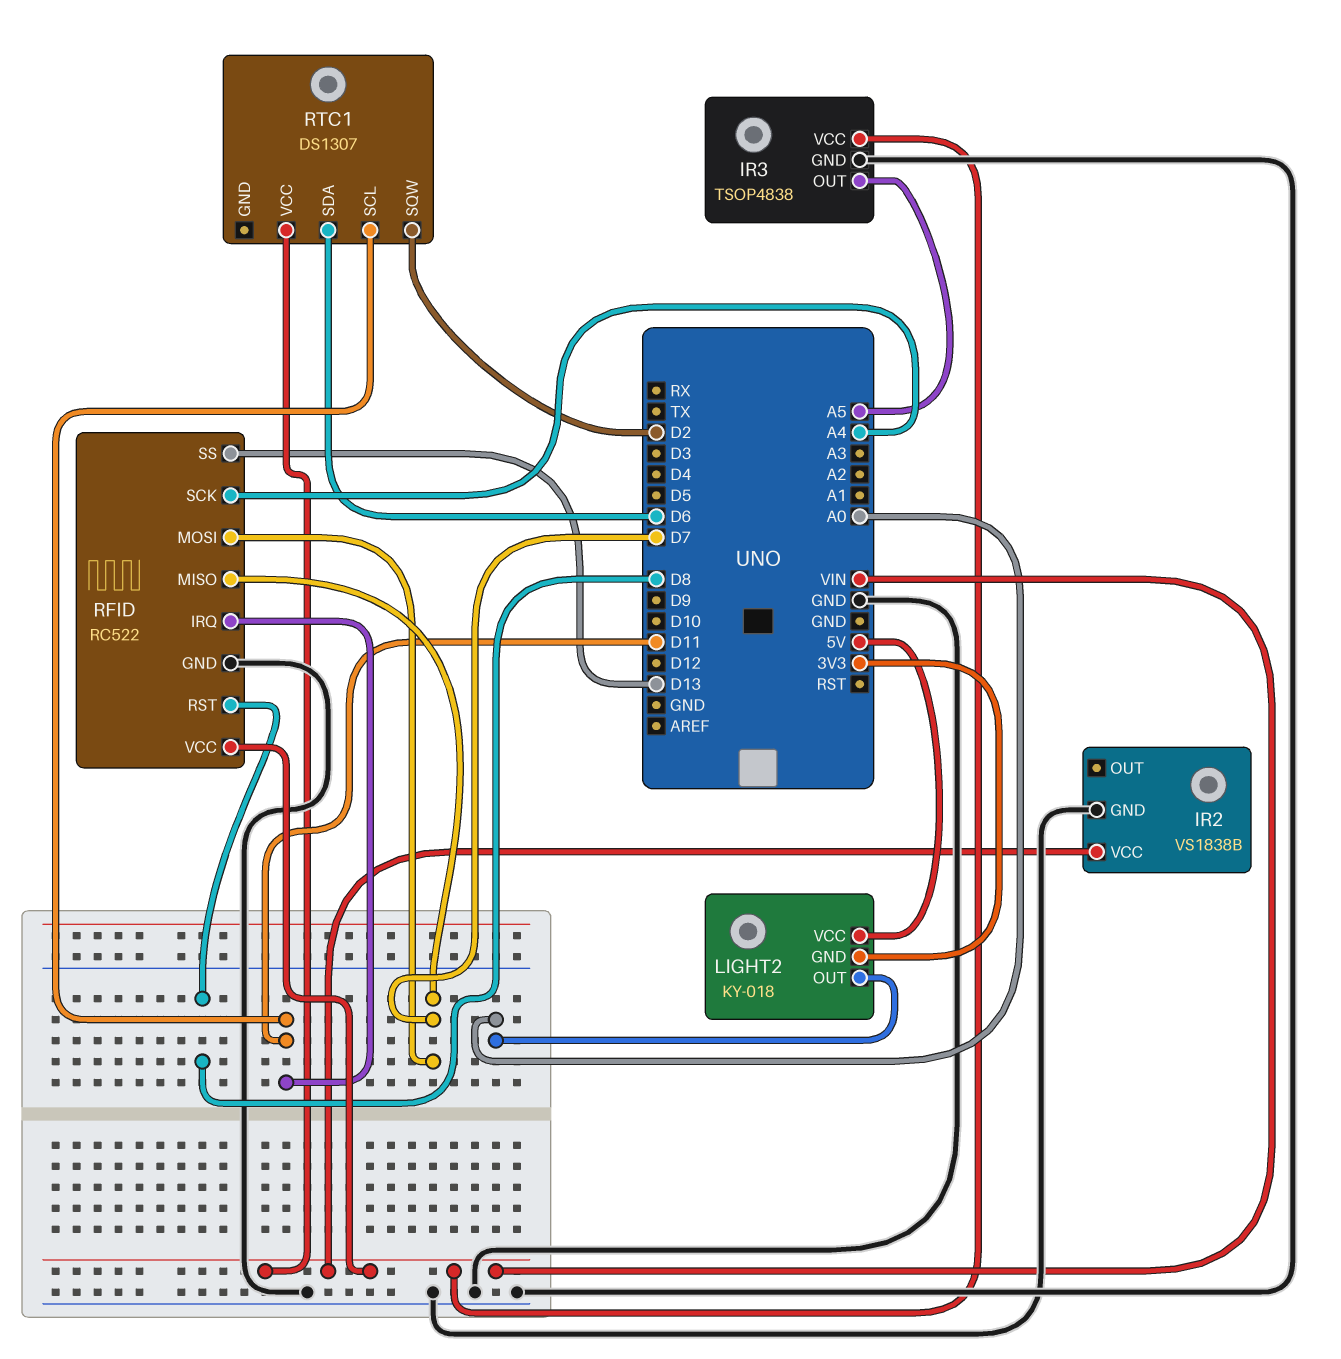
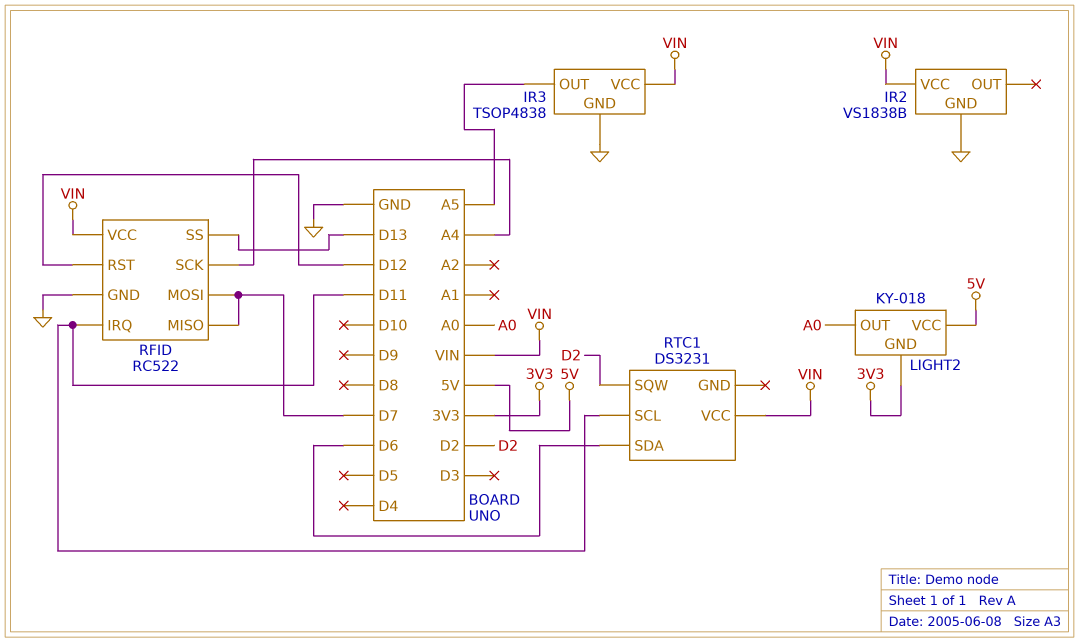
RFID pin RST: D8 -> D12
RTC1: DS1307 -> DS3231

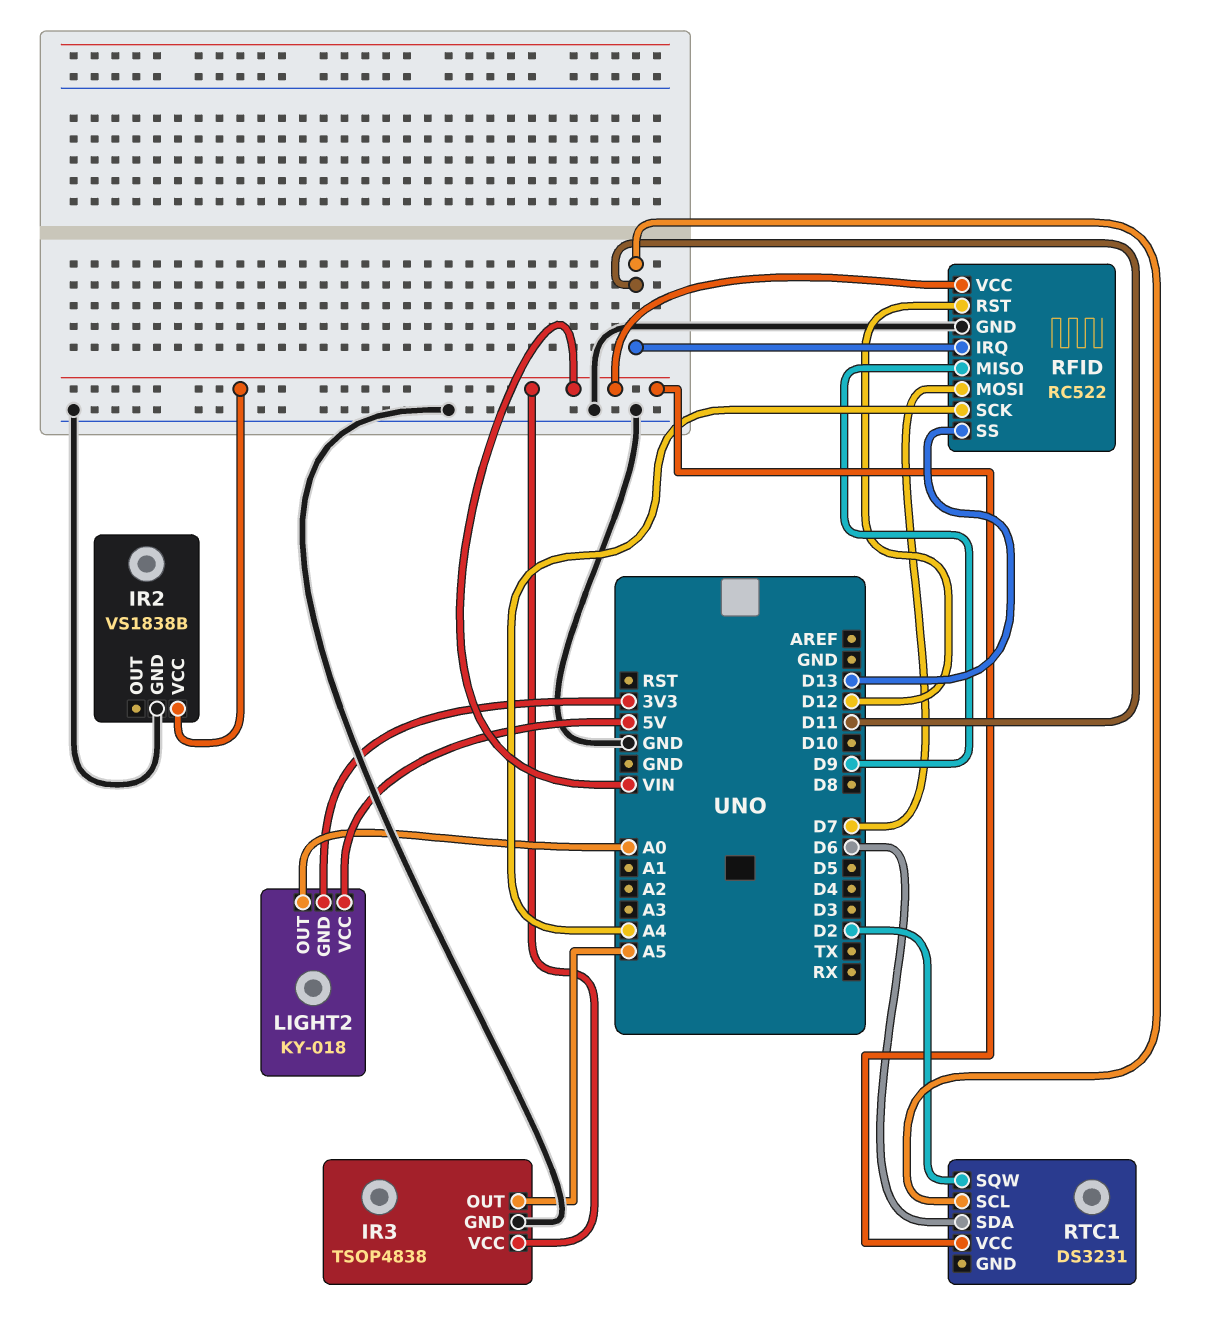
RFID pin MISO: D7 -> D9

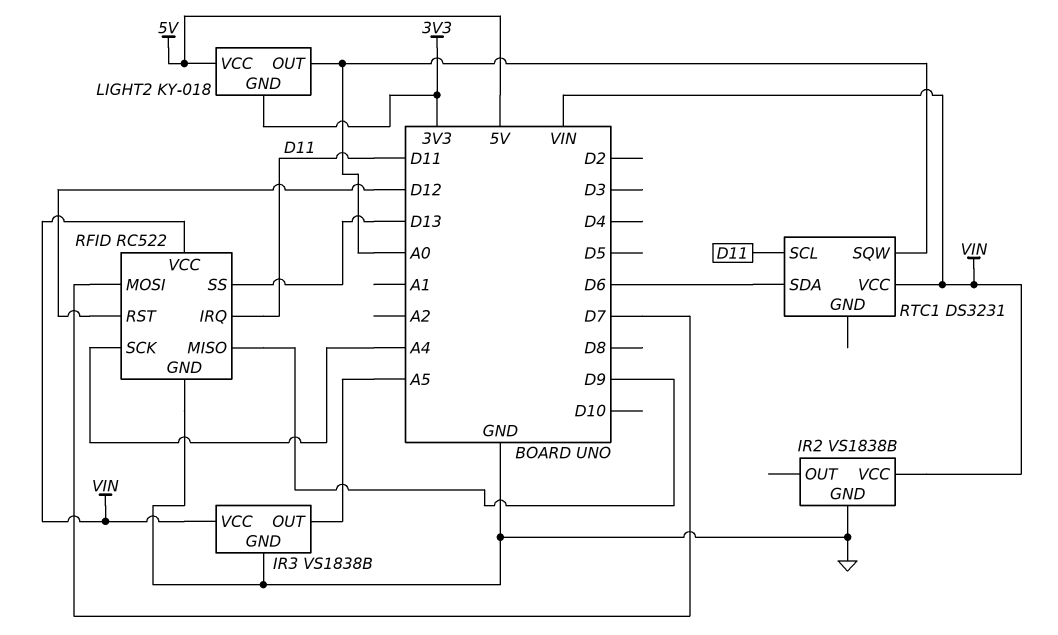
IR3: TSOP4838 -> VS1838B
RTC1 pin SQW: D2 -> A0

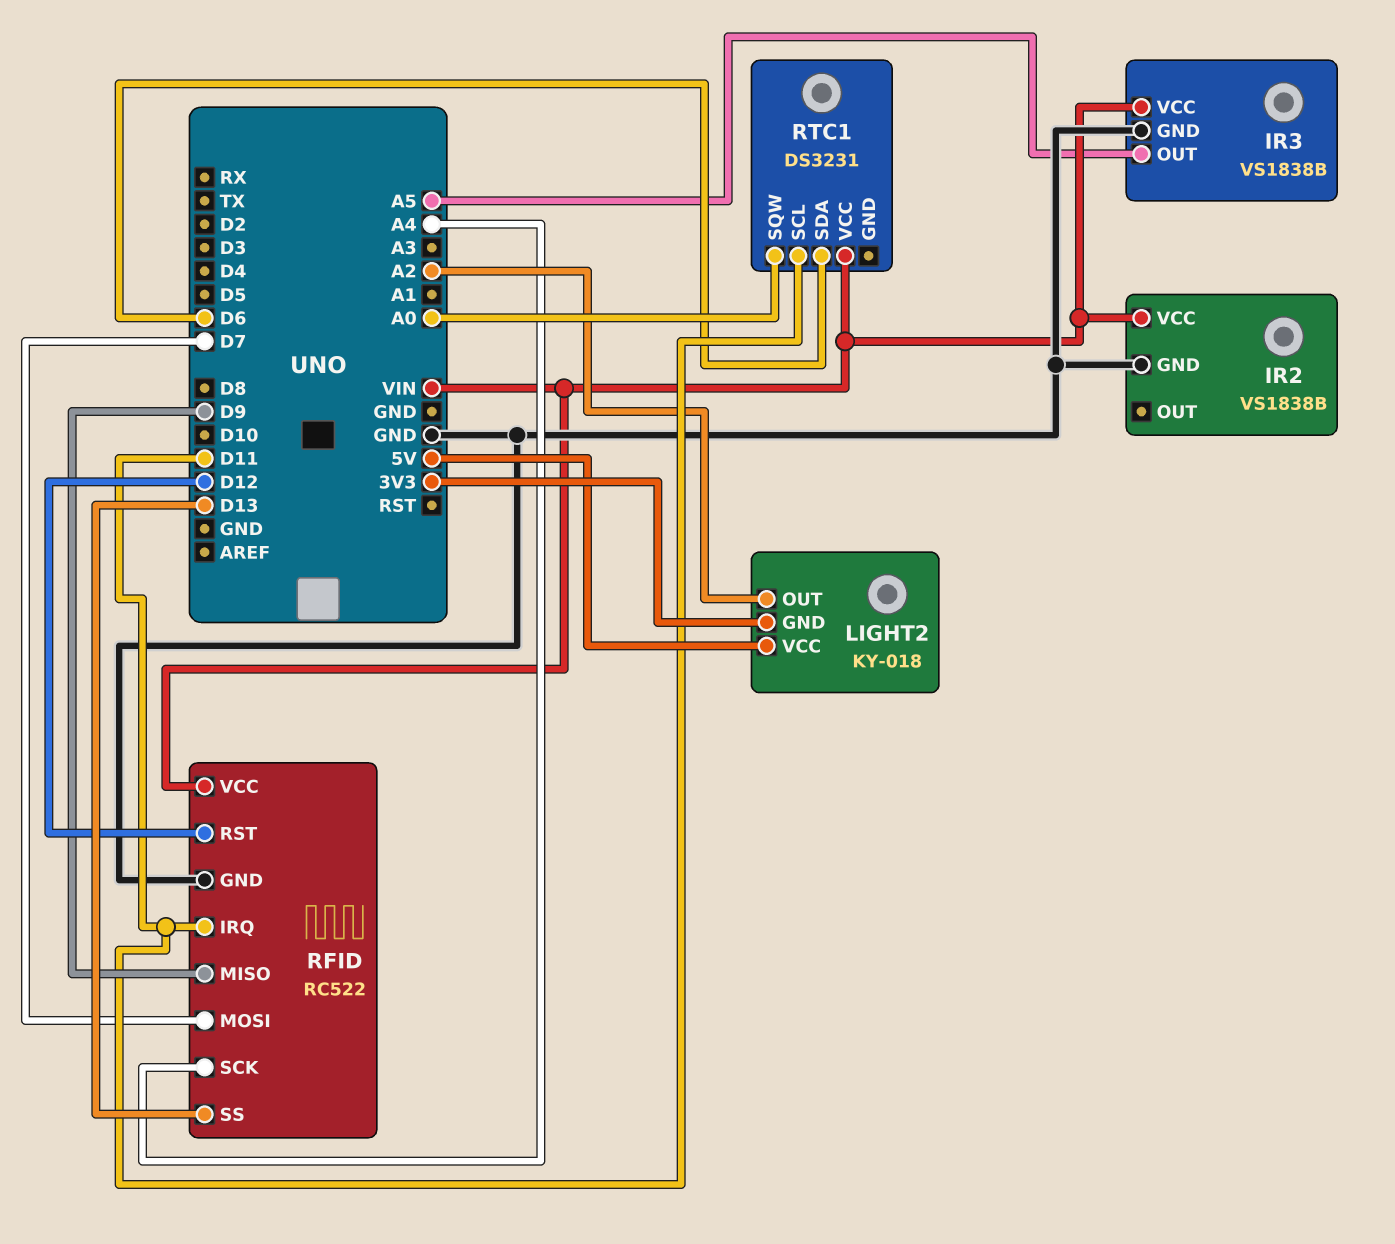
LIGHT2 pin OUT: A0 -> A2

